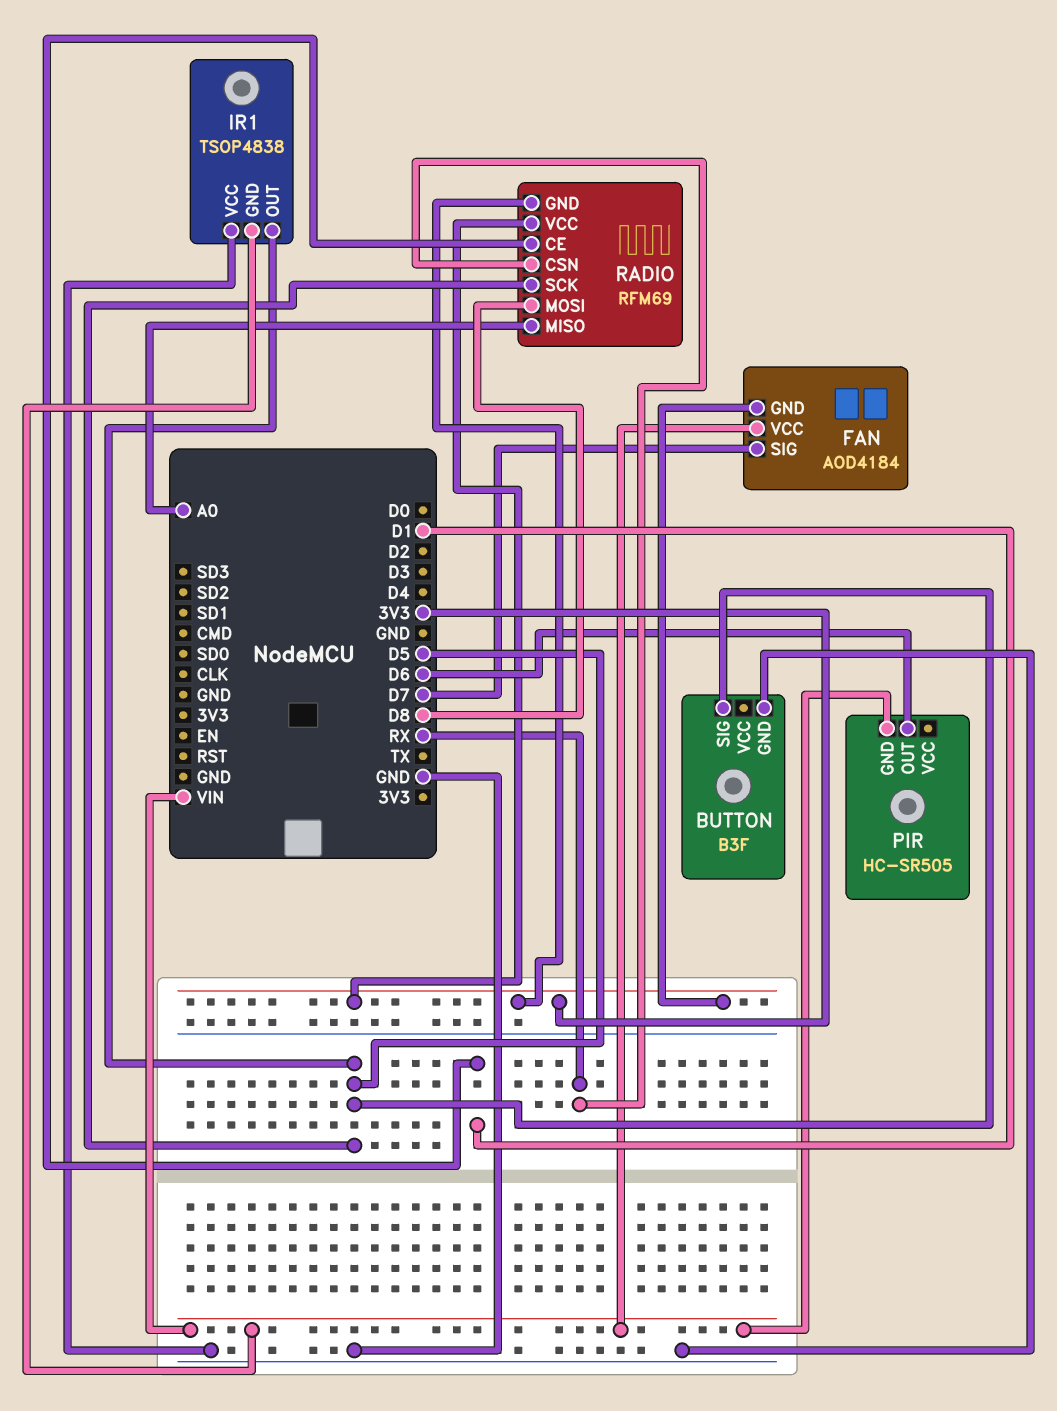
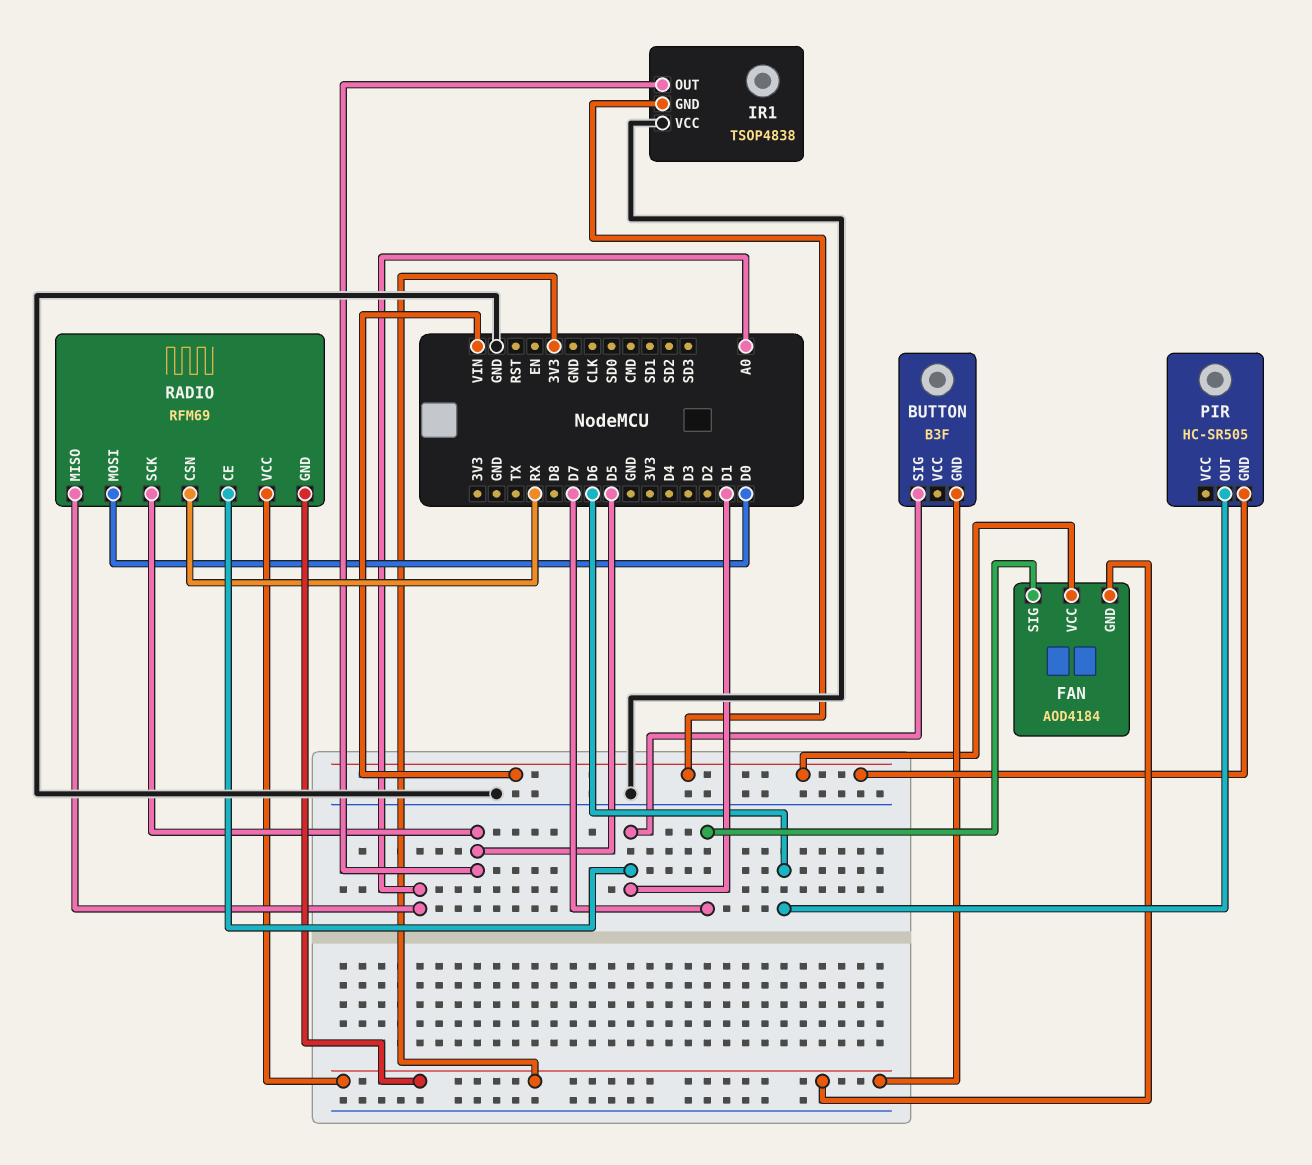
BUTTON pin GND: GND -> 3V3
BUTTON pin SIG: D5 -> D1
RADIO pin MOSI: D8 -> D0

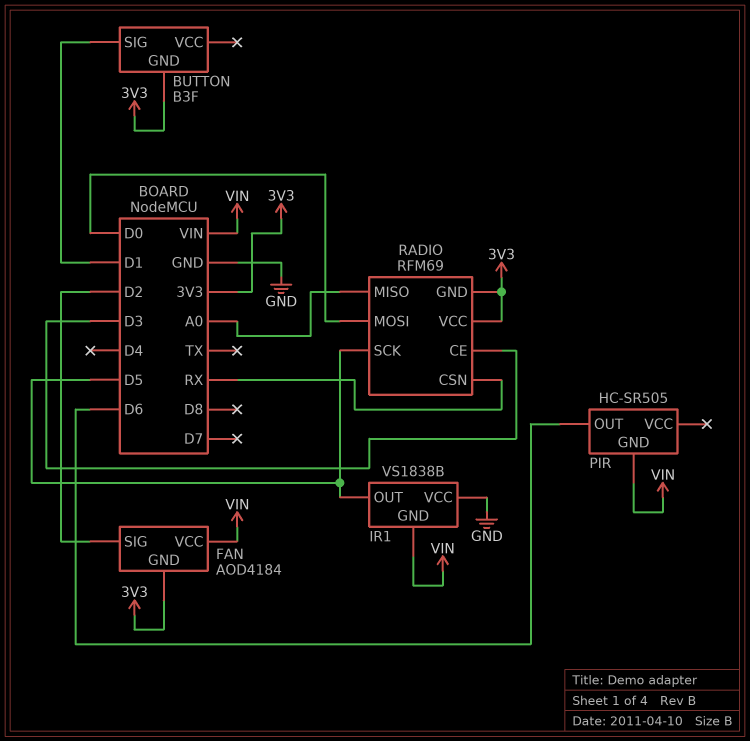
FAN pin SIG: D7 -> D2
IR1: TSOP4838 -> VS1838B
RADIO pin CE: D1 -> D3

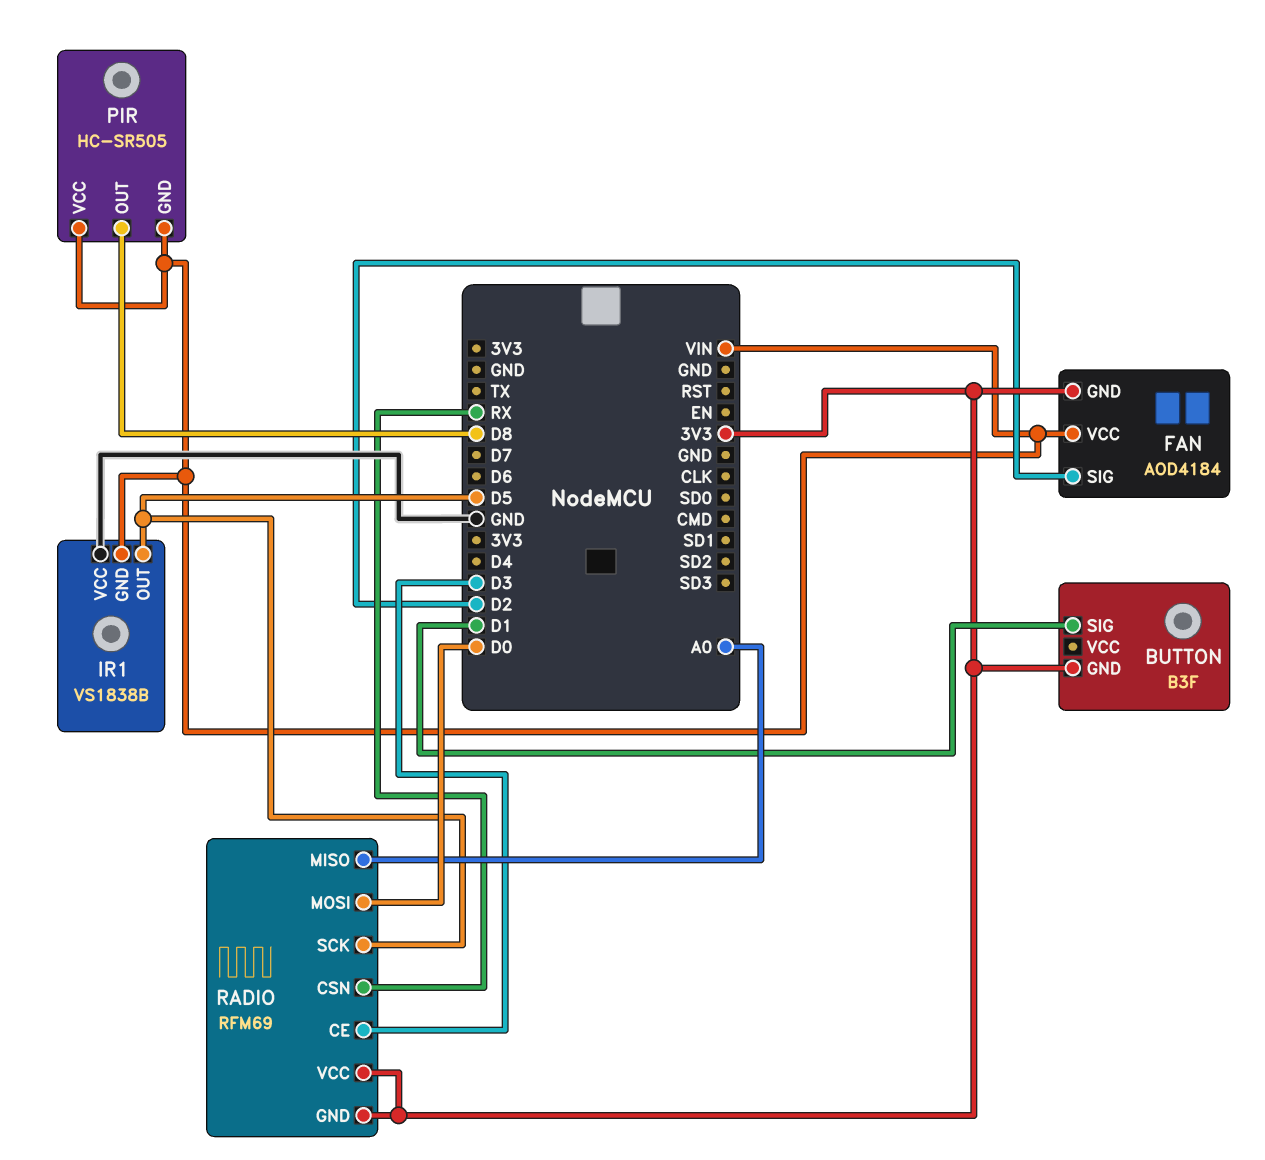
PIR pin OUT: D6 -> D8
PIR pin VCC: none -> VIN

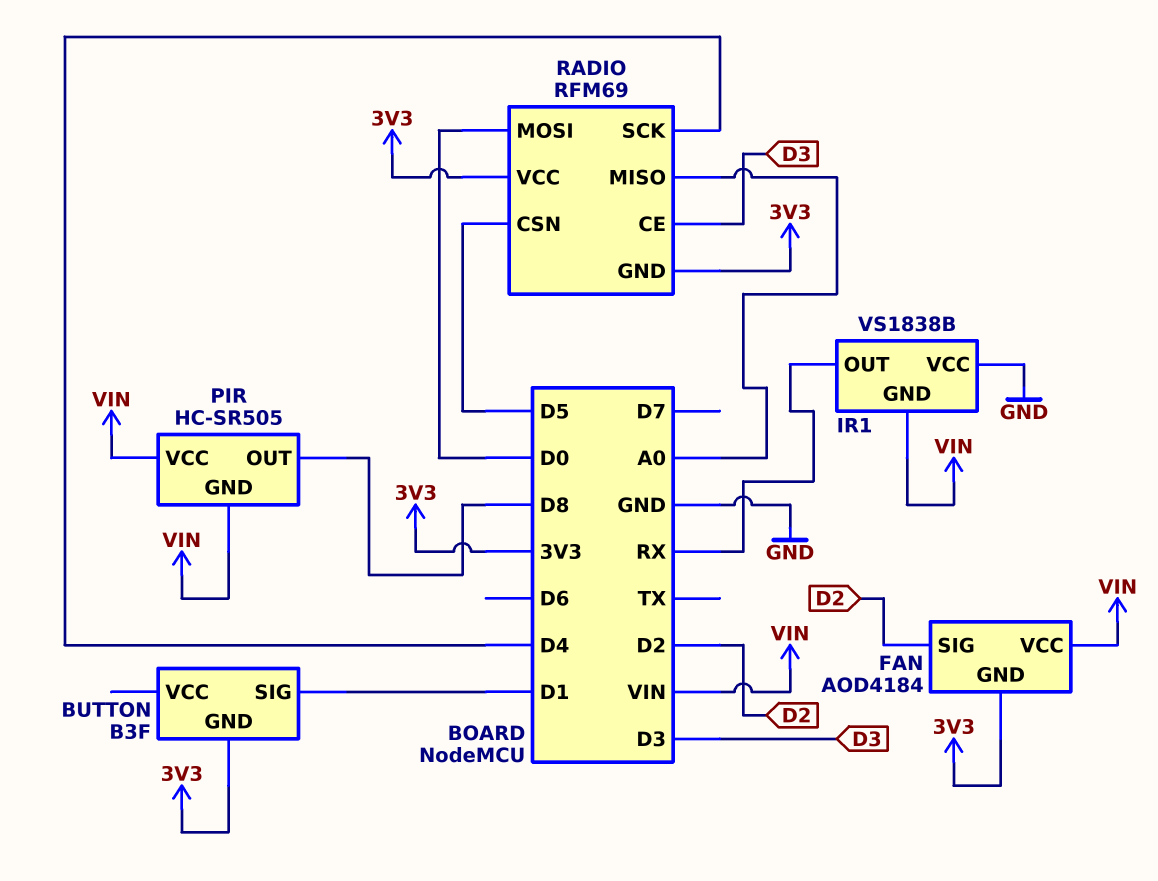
IR1 pin OUT: D5 -> RX
RADIO pin CSN: RX -> D5
RADIO pin SCK: D5 -> D4

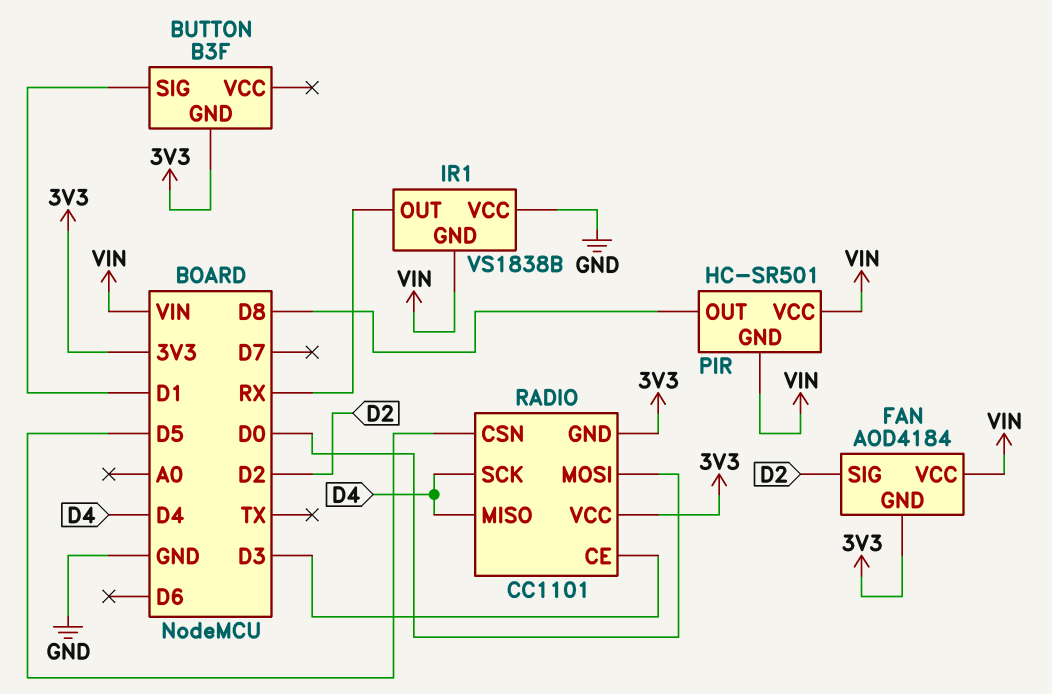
PIR: HC-SR505 -> HC-SR501
RADIO: RFM69 -> CC1101
RADIO pin MISO: A0 -> D4

